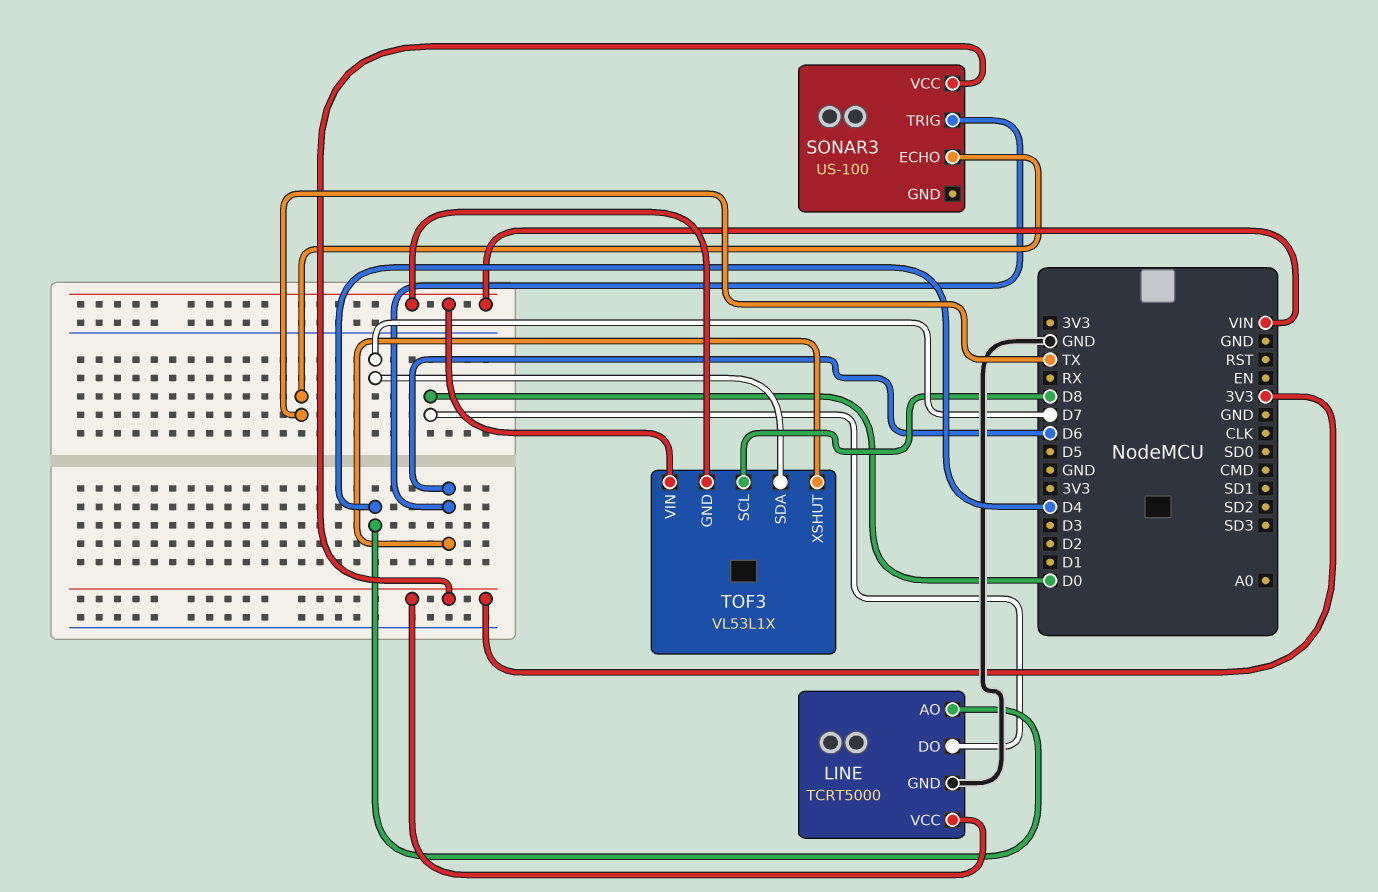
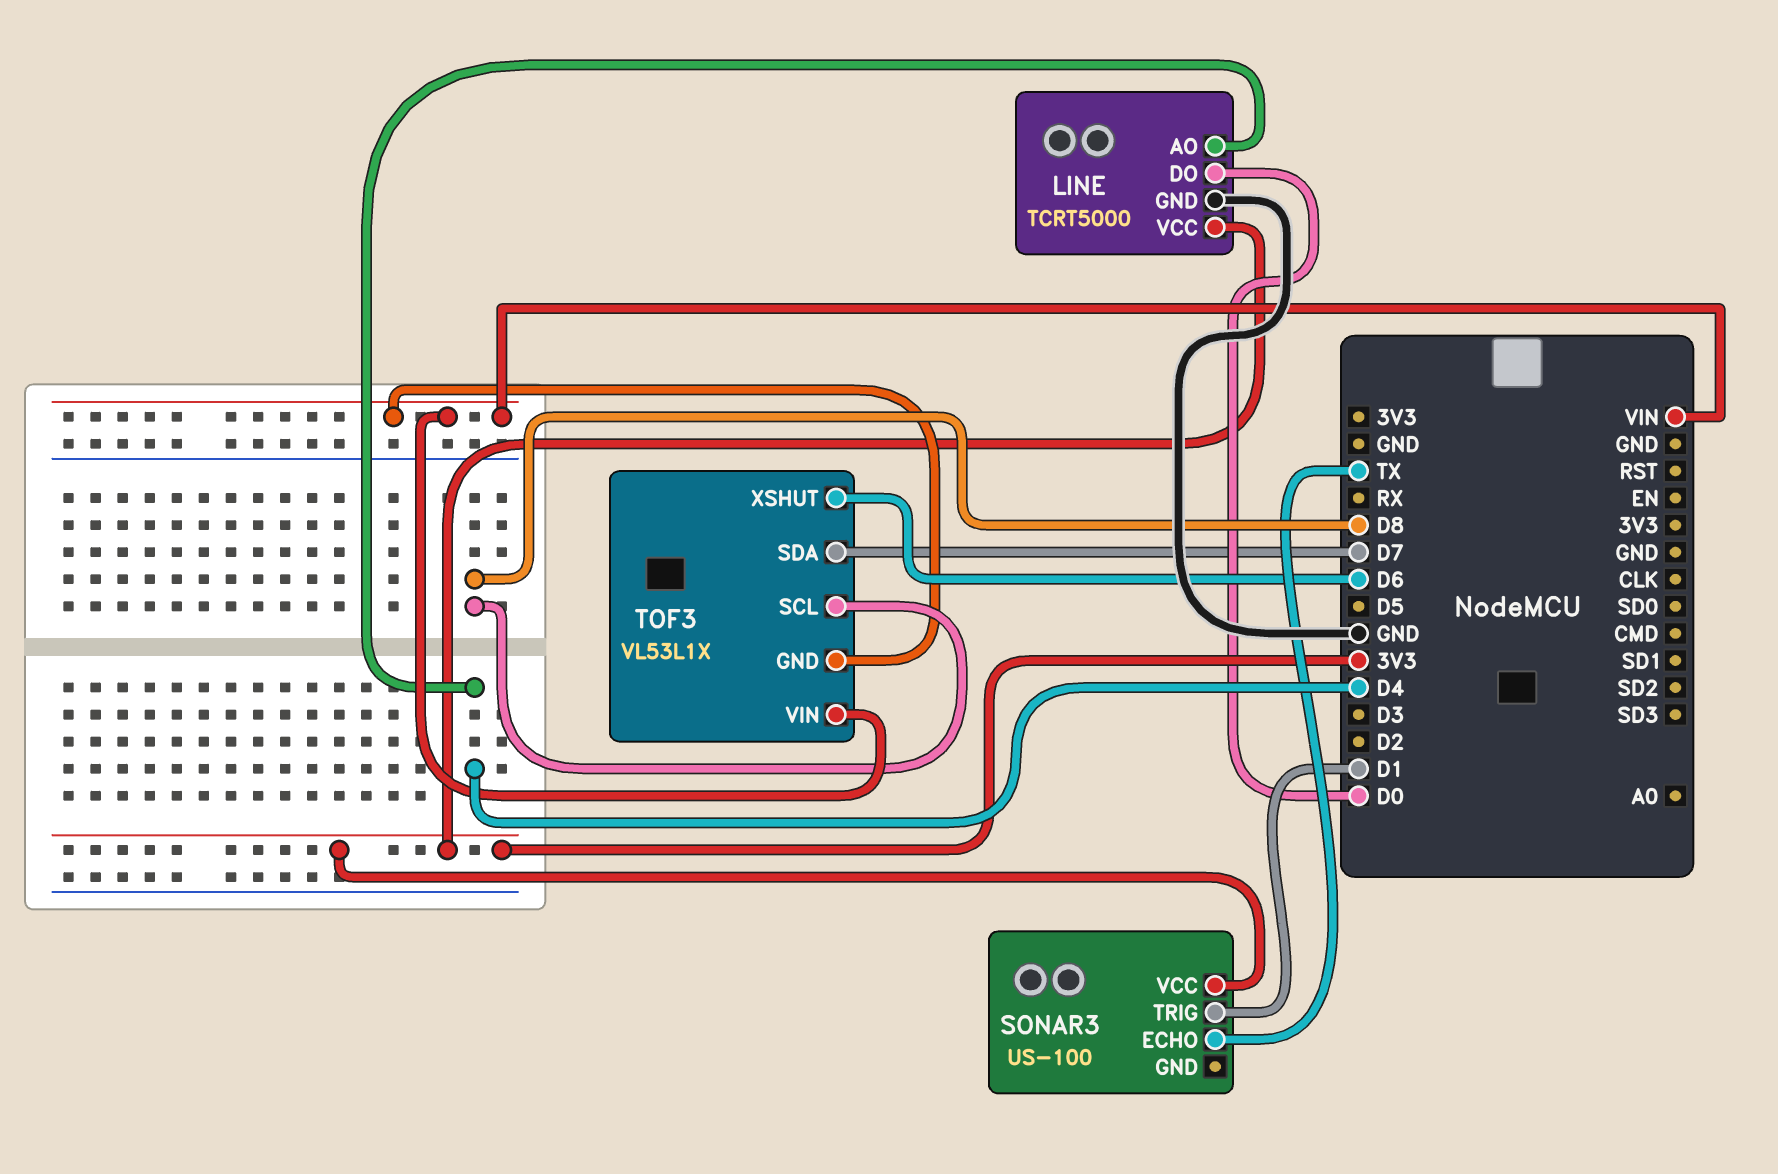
SONAR3 pin TRIG: D6 -> D1

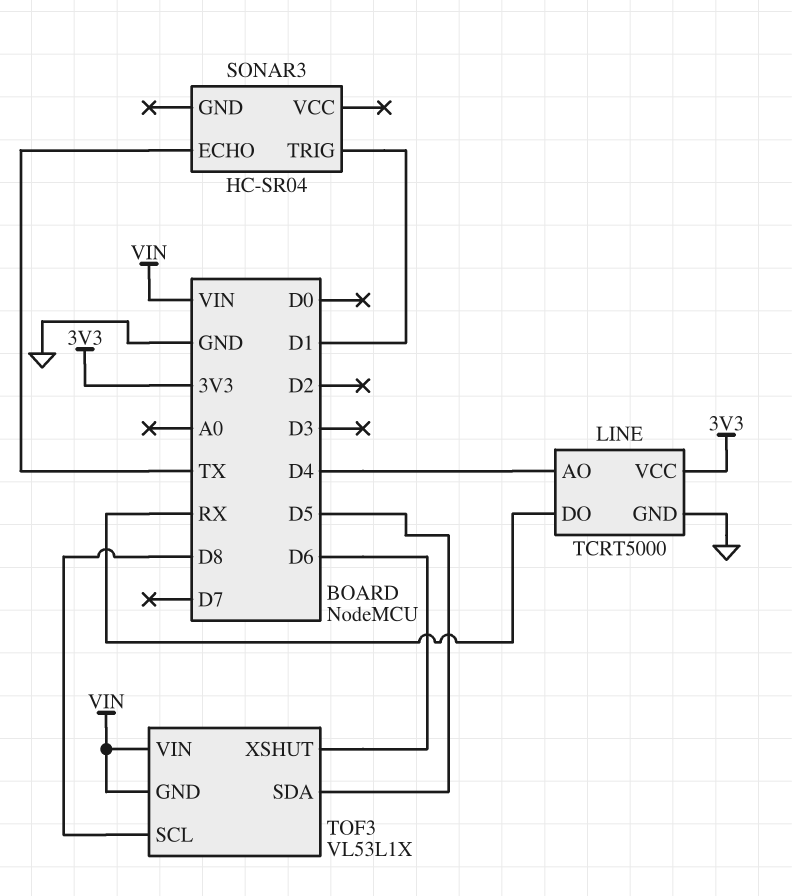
LINE pin DO: D0 -> RX
SONAR3: US-100 -> HC-SR04
SONAR3 pin VCC: 3V3 -> none
TOF3 pin SDA: D7 -> D5

